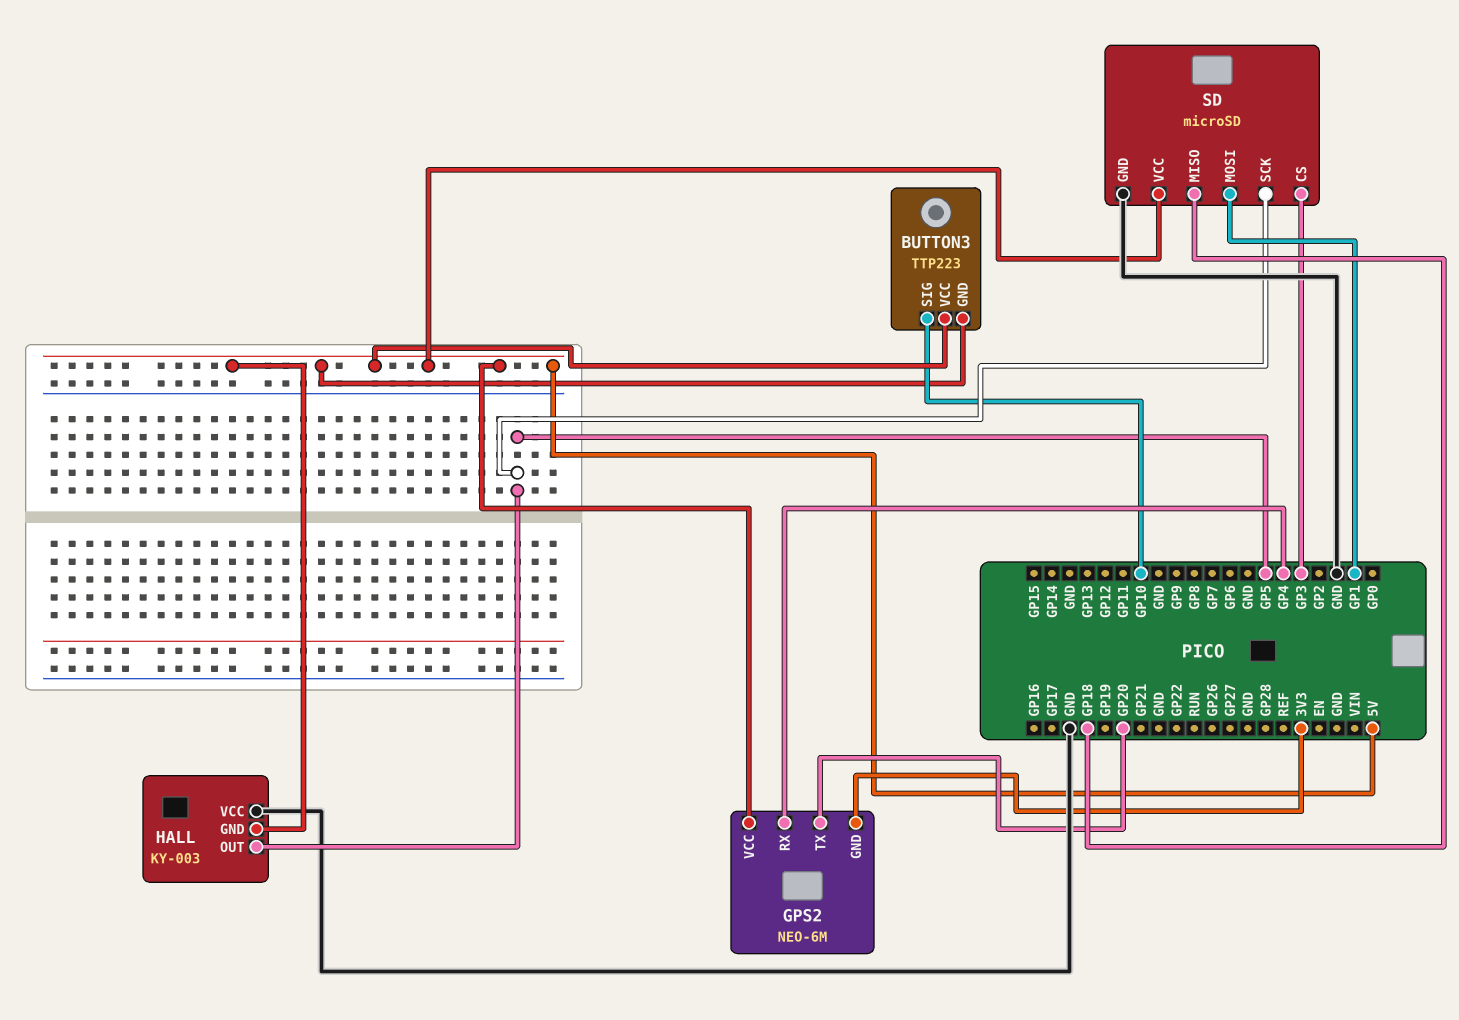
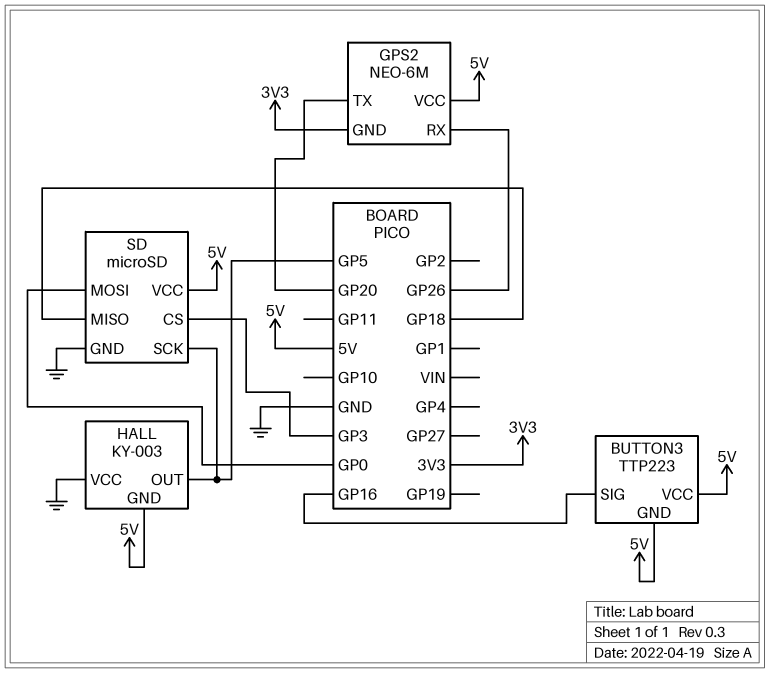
BUTTON3 pin SIG: GP10 -> GP16
GPS2 pin RX: GP4 -> GP26
SD pin MOSI: GP1 -> GP0

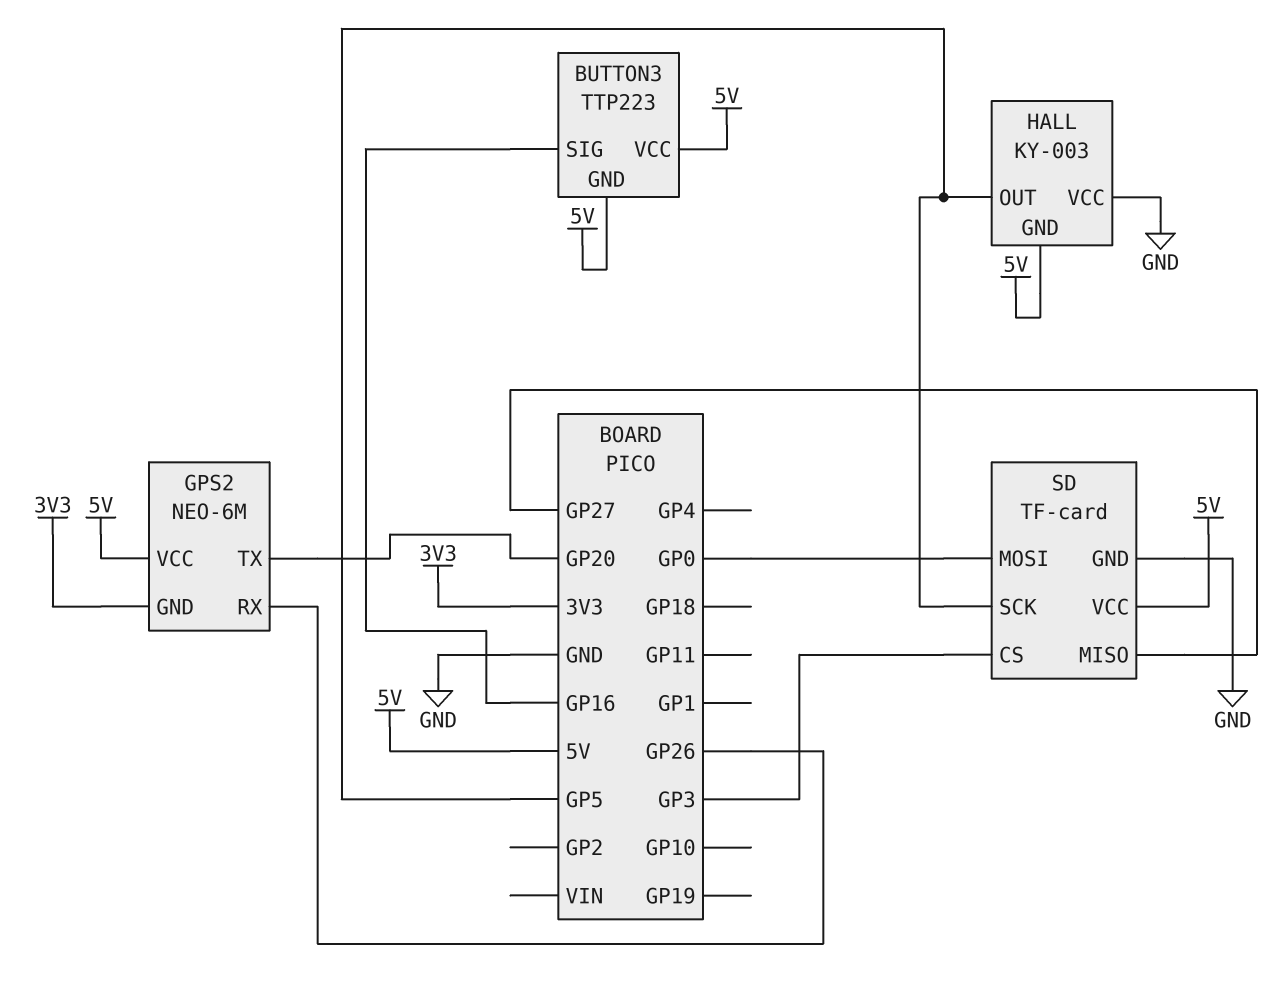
SD: microSD -> TF-card
SD pin MISO: GP18 -> GP27

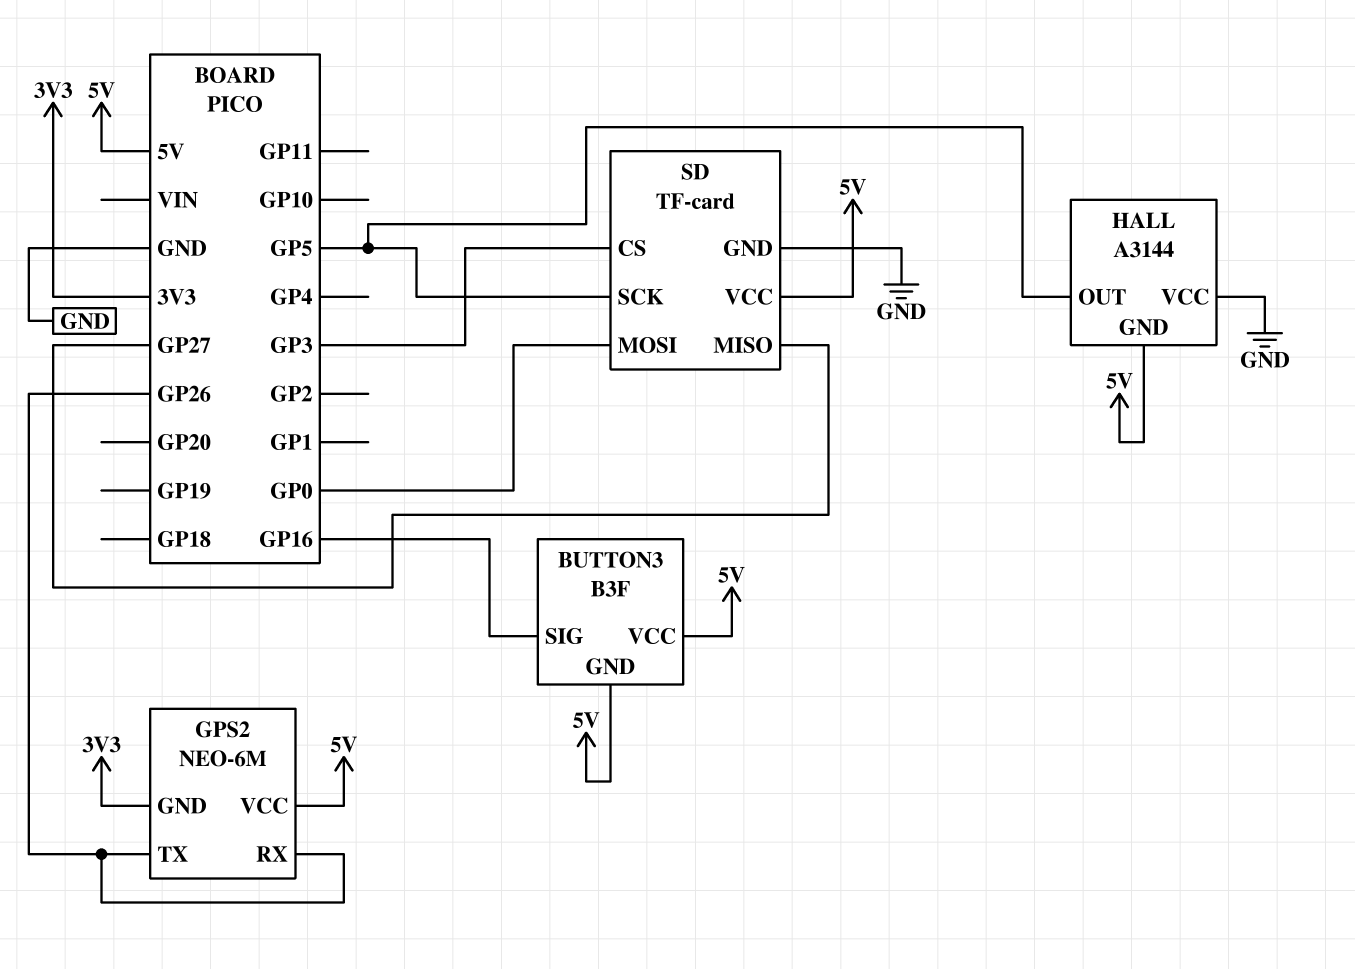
BUTTON3: TTP223 -> B3F
GPS2 pin TX: GP20 -> GP26
HALL: KY-003 -> A3144

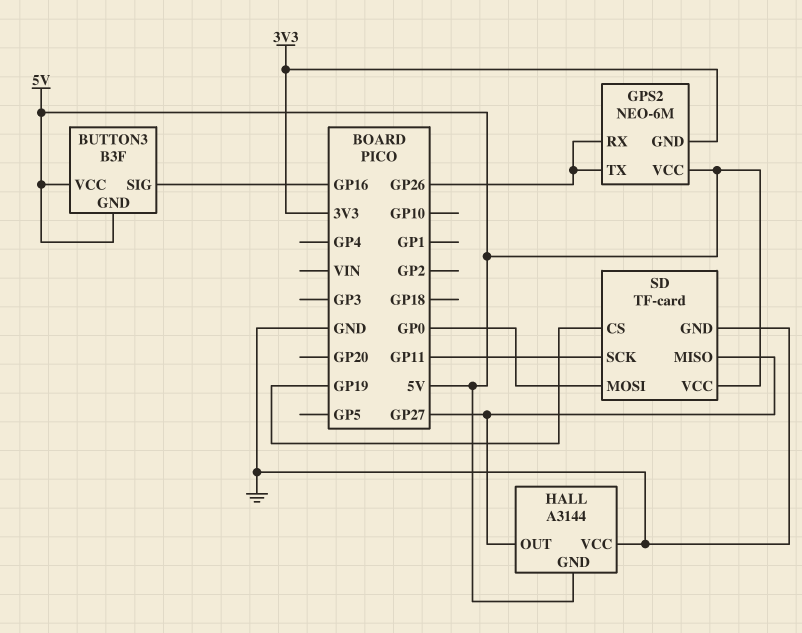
HALL pin OUT: GP5 -> GP27
SD pin CS: GP3 -> GP19
SD pin SCK: GP5 -> GP11

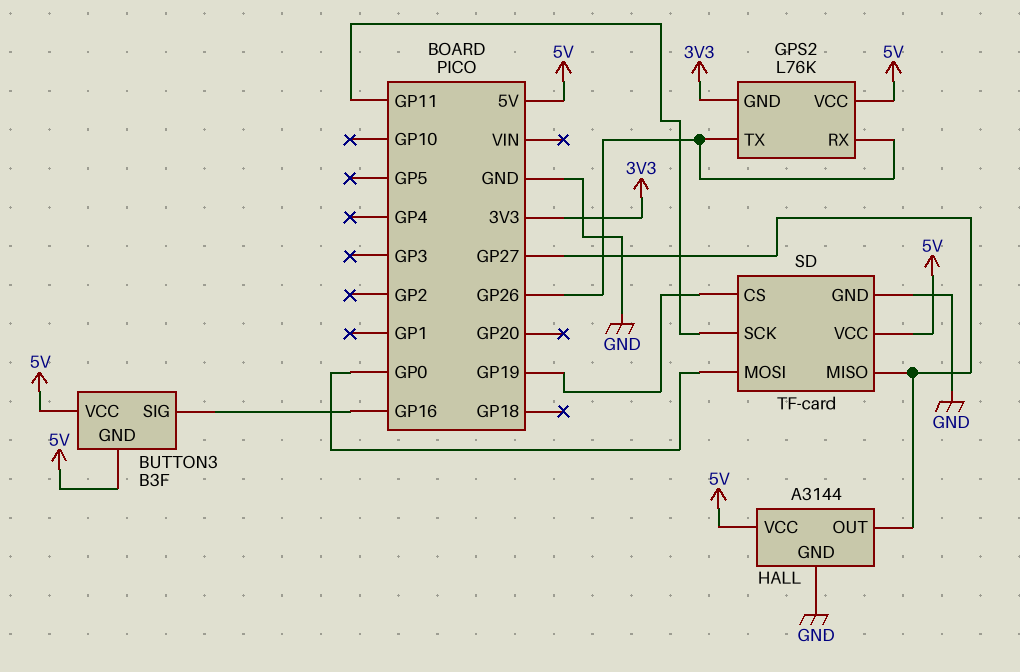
GPS2: NEO-6M -> L76K
HALL pin GND: 5V -> GND
HALL pin VCC: GND -> 5V

